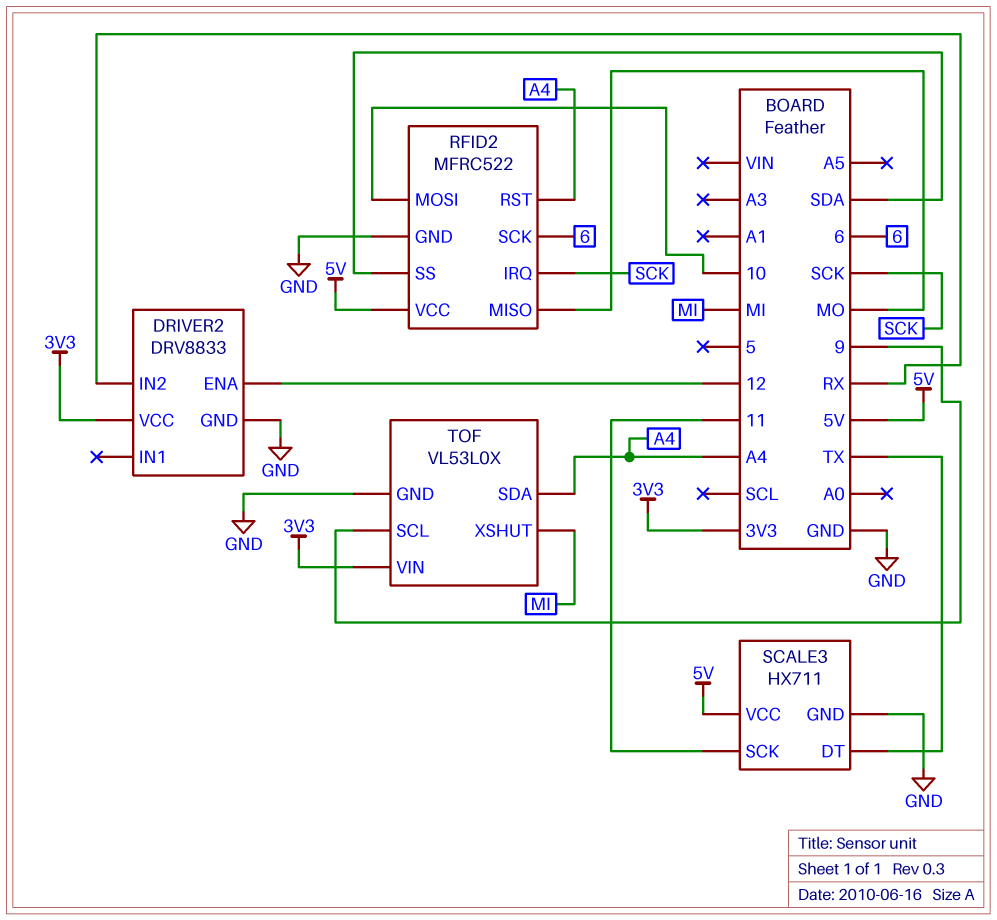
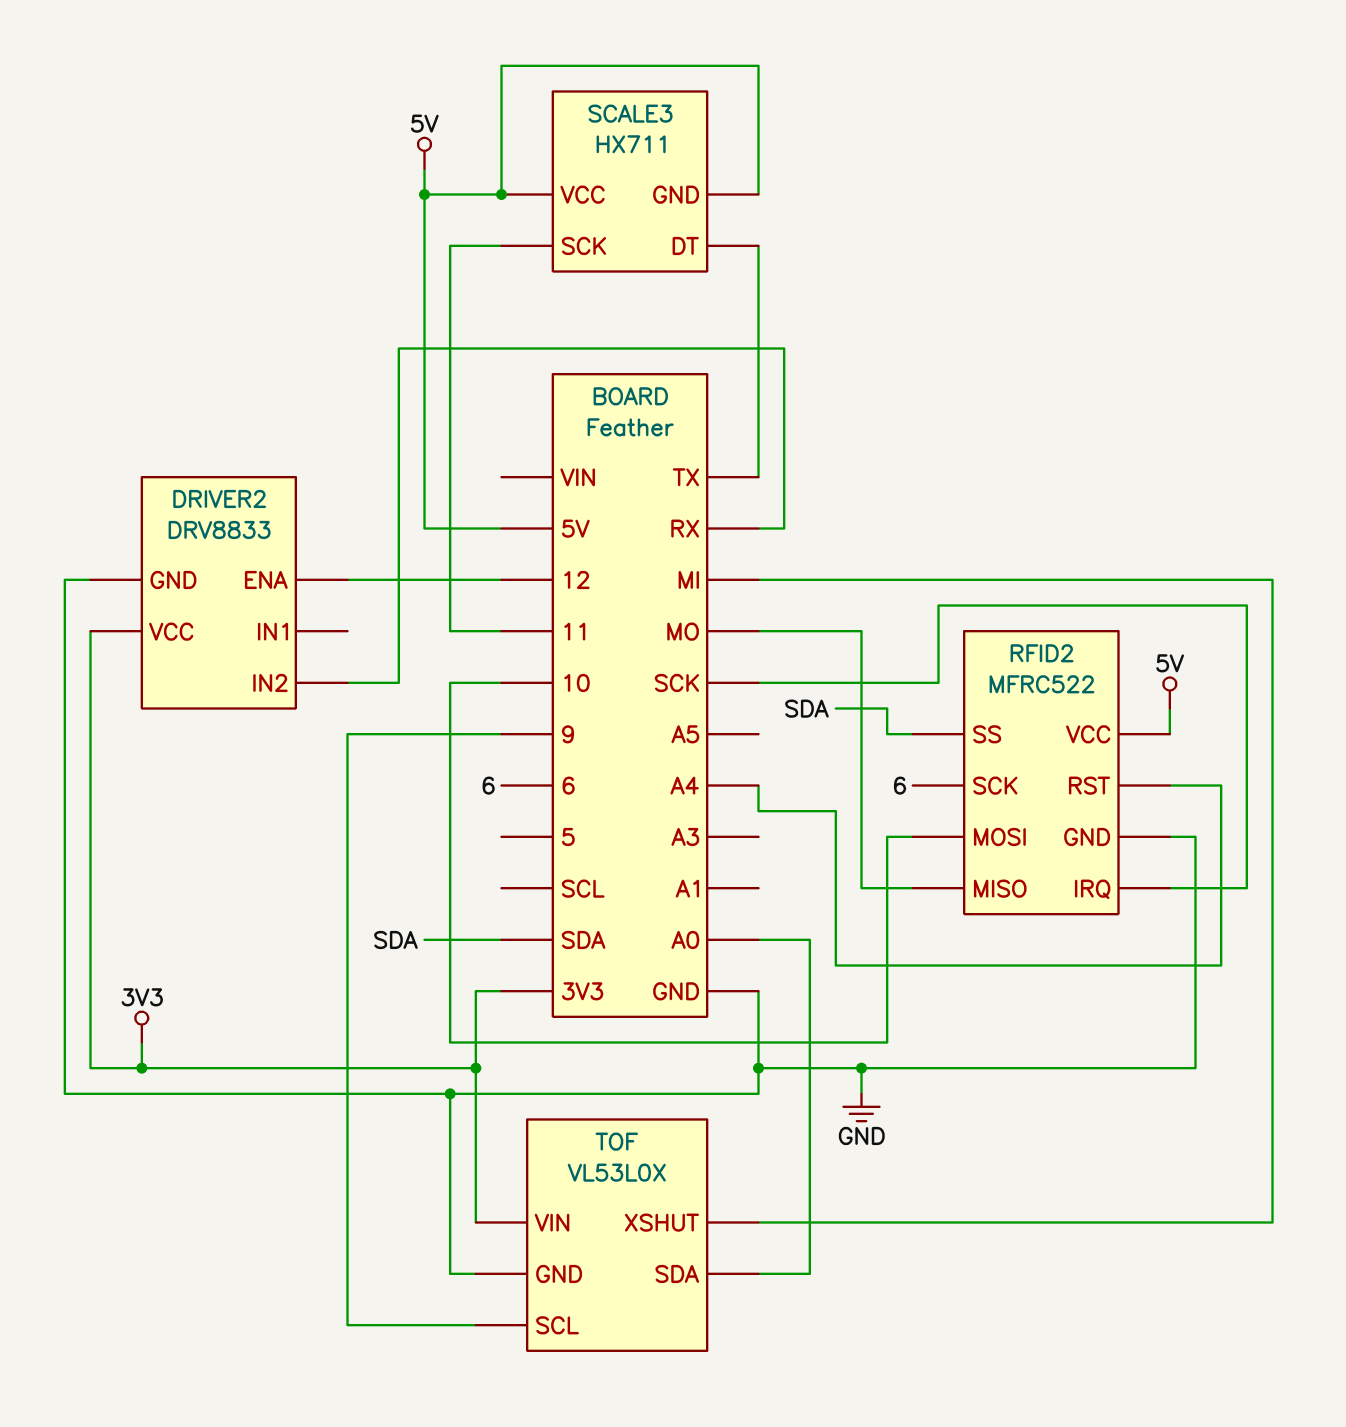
SCALE3 pin GND: GND -> 5V
TOF pin SDA: A4 -> A0

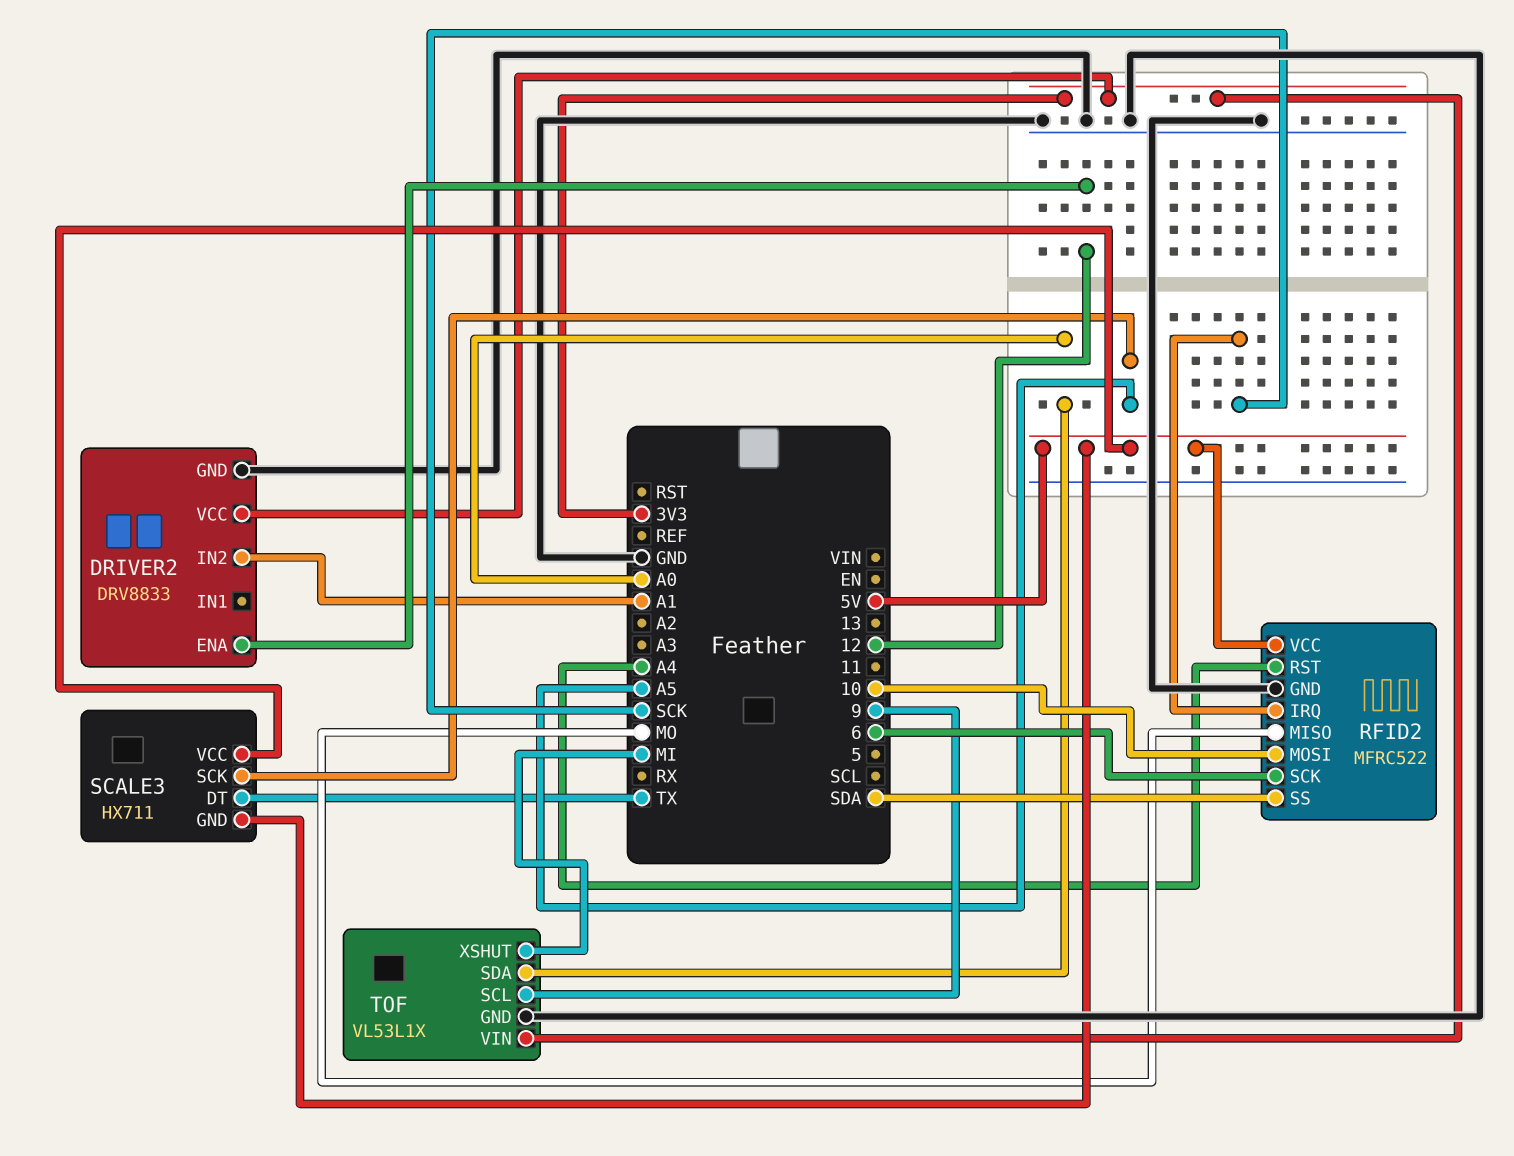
DRIVER2 pin IN2: RX -> A1
SCALE3 pin SCK: 11 -> A5
TOF: VL53L0X -> VL53L1X

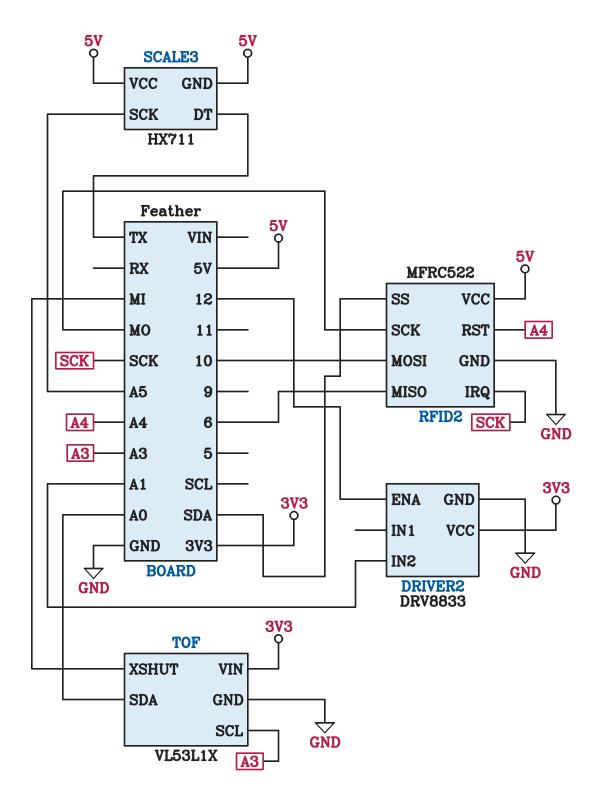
RFID2 pin MISO: MO -> 6
RFID2 pin SCK: 6 -> MO
TOF pin SCL: 9 -> A3

